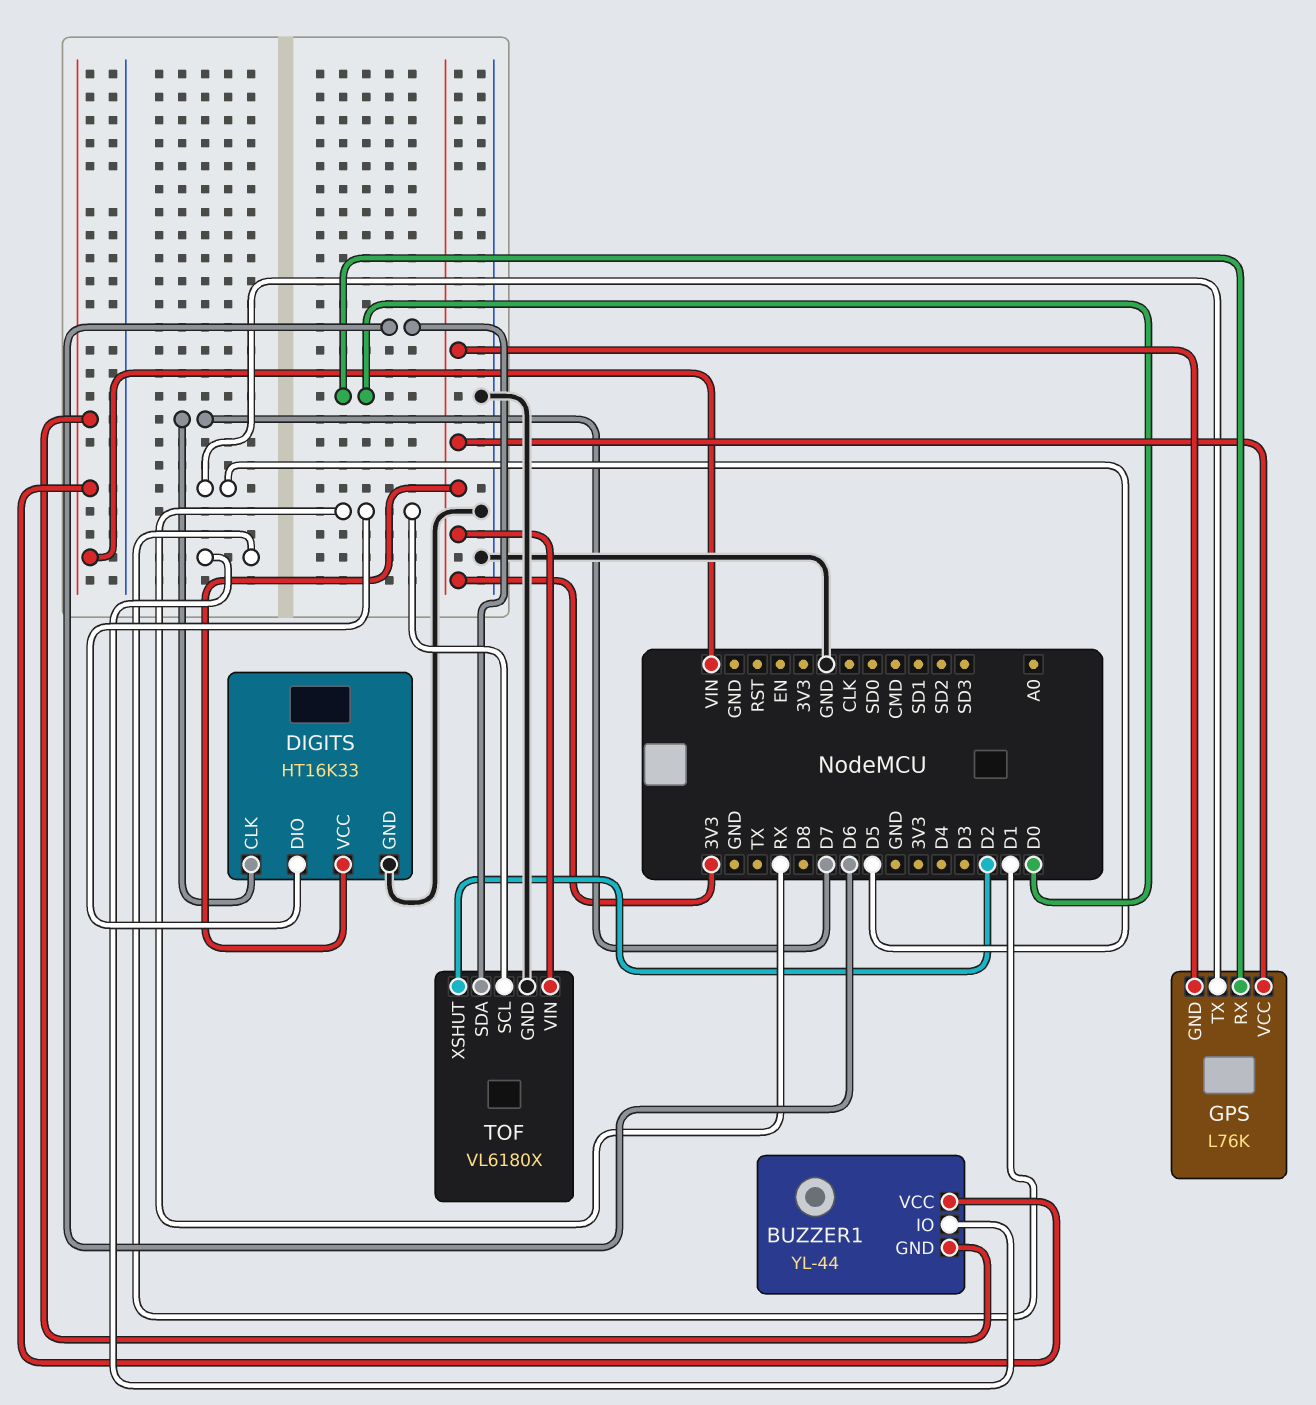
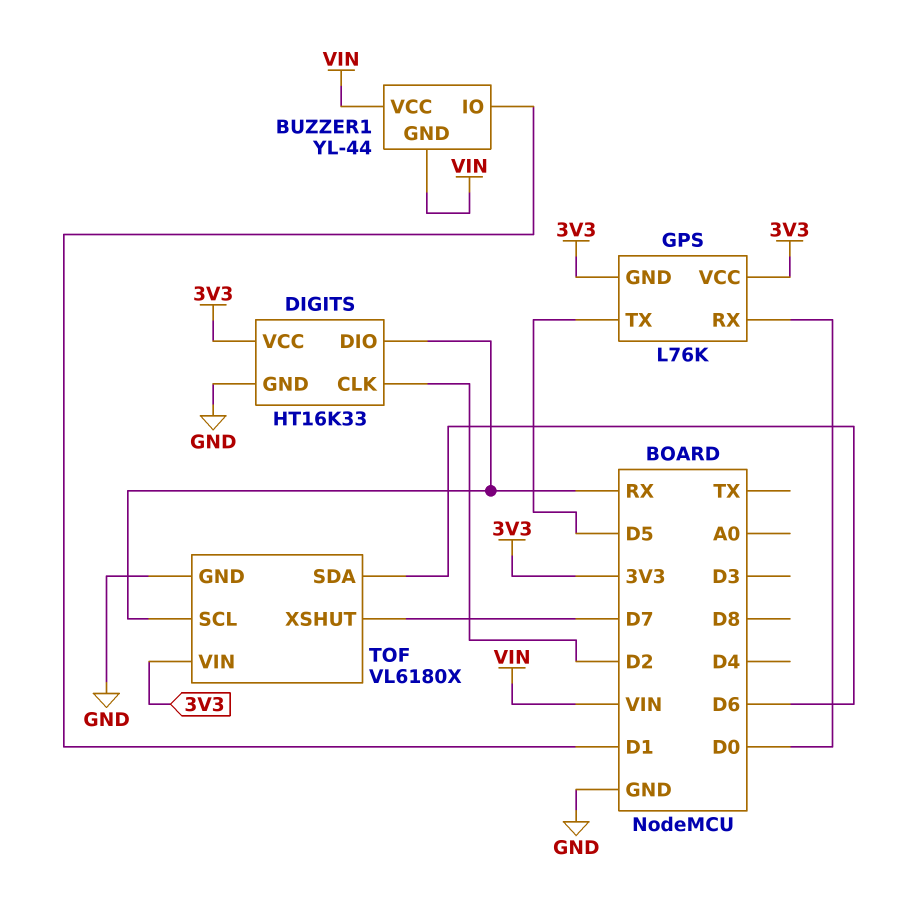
DIGITS pin CLK: D7 -> D2
TOF pin XSHUT: D2 -> D7

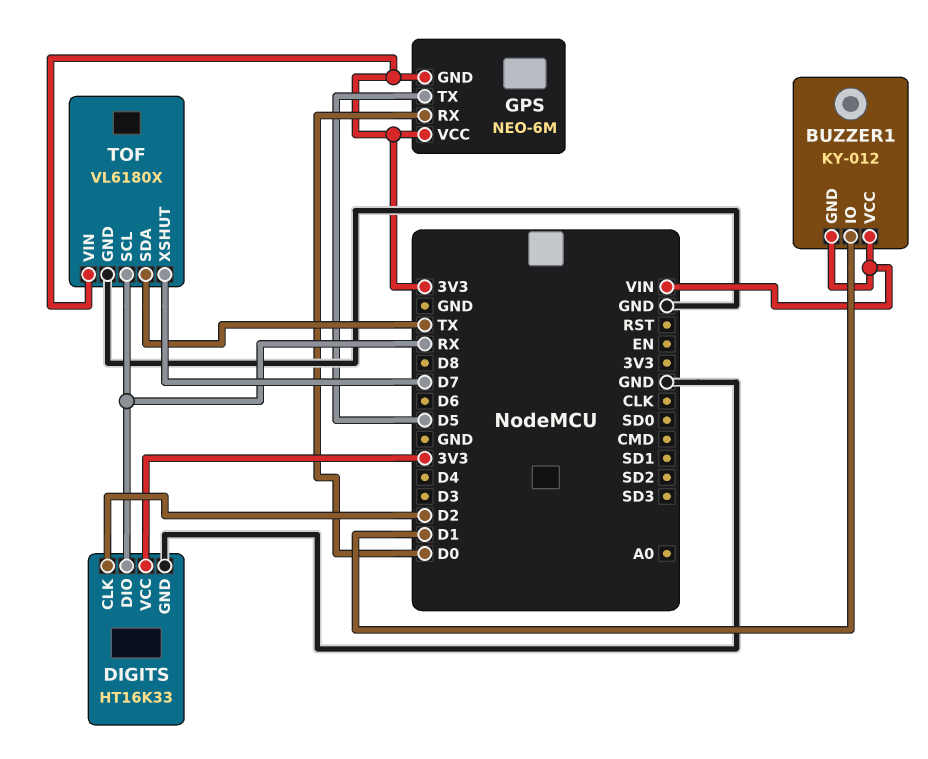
BUZZER1: YL-44 -> KY-012
GPS: L76K -> NEO-6M
TOF pin SDA: D6 -> TX

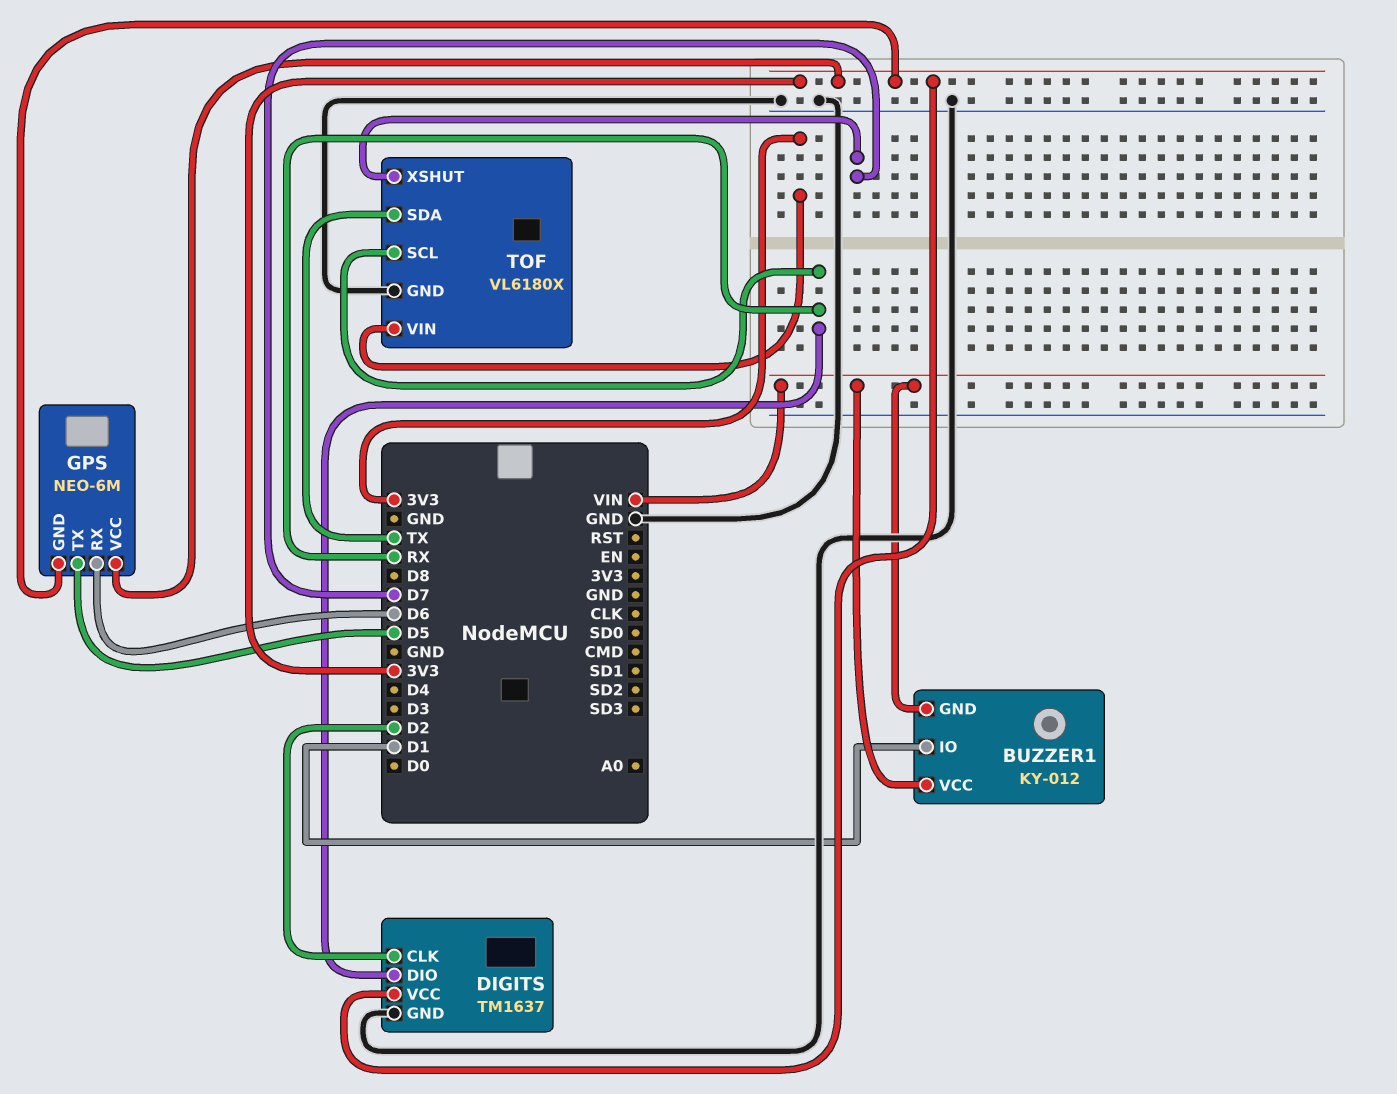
DIGITS: HT16K33 -> TM1637
GPS pin RX: D0 -> D6

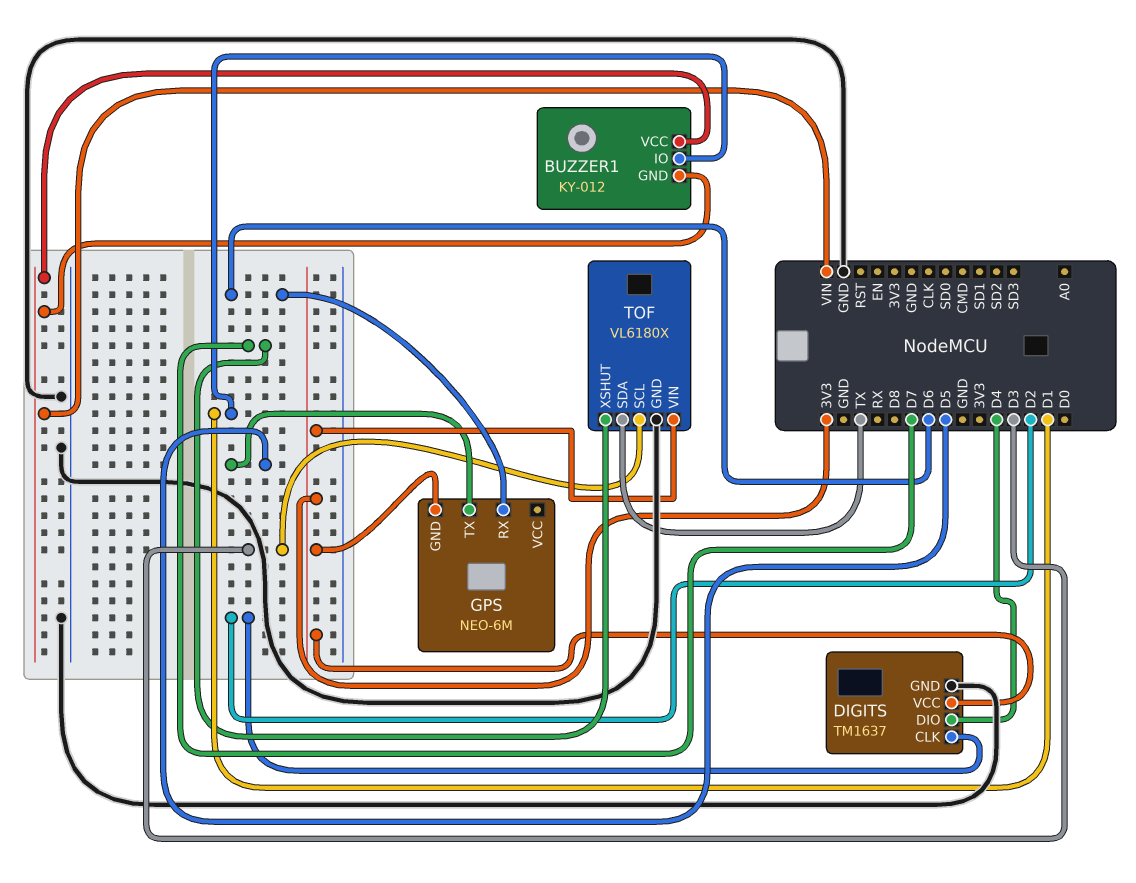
DIGITS pin DIO: RX -> D4
GPS pin VCC: 3V3 -> none
TOF pin SCL: RX -> D3

